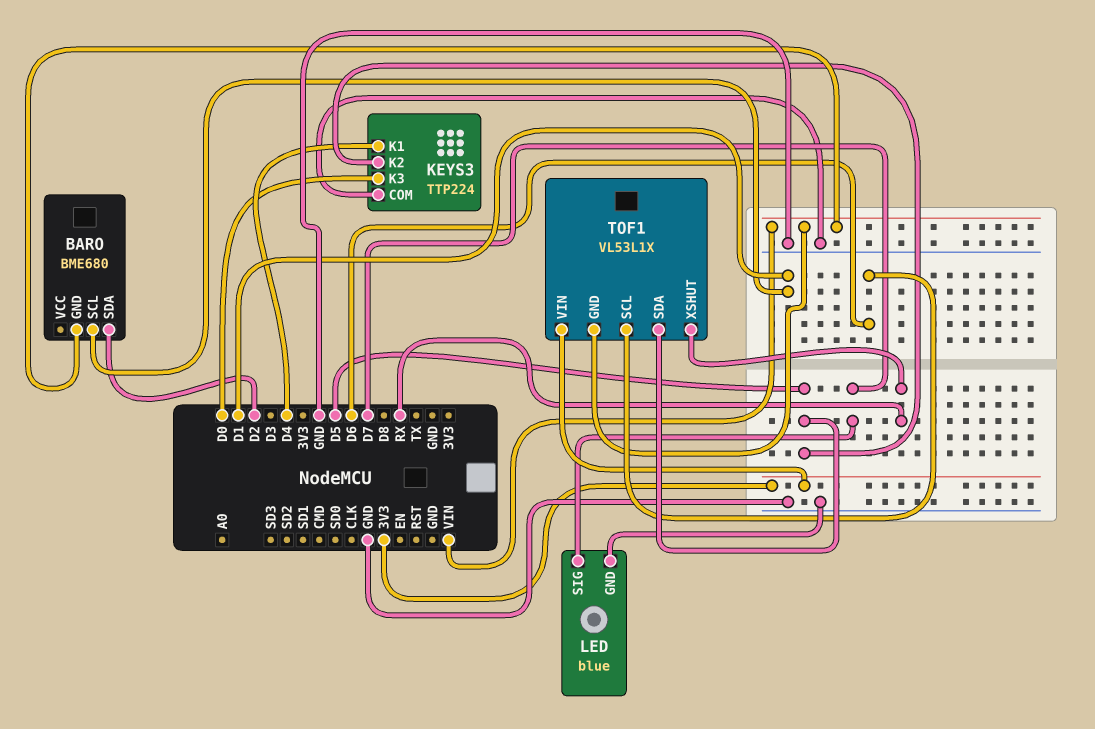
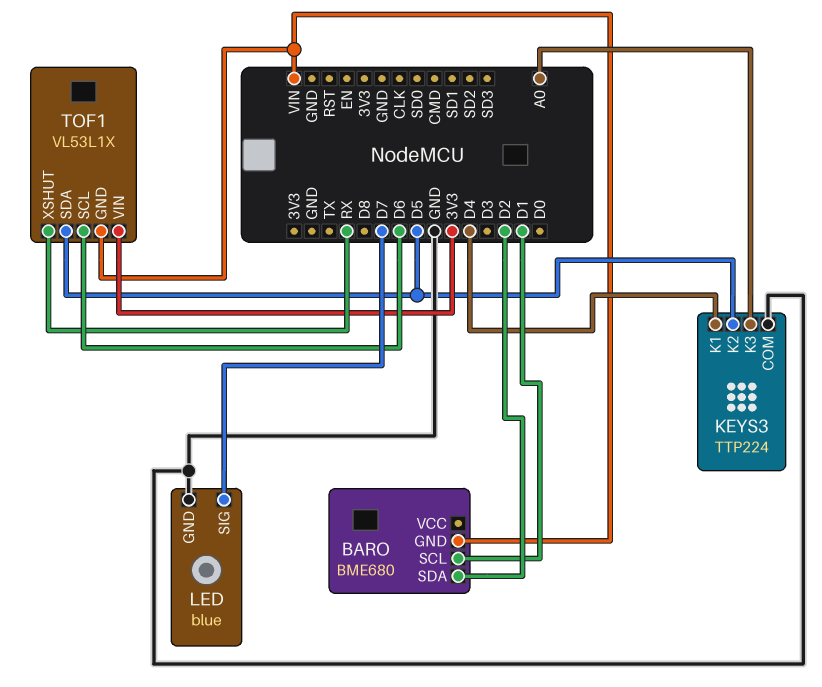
KEYS3 pin K3: D0 -> A0

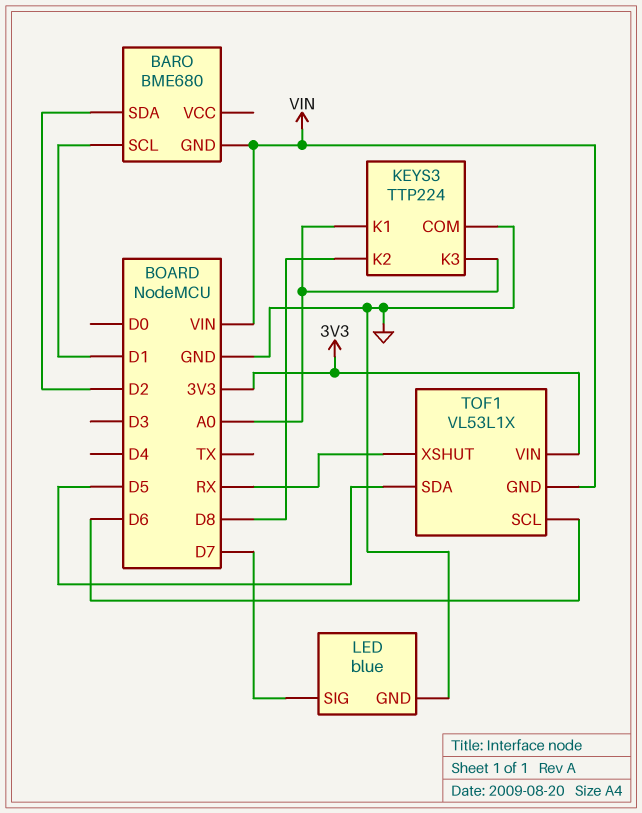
KEYS3 pin K1: D4 -> A0
KEYS3 pin K2: D5 -> D8

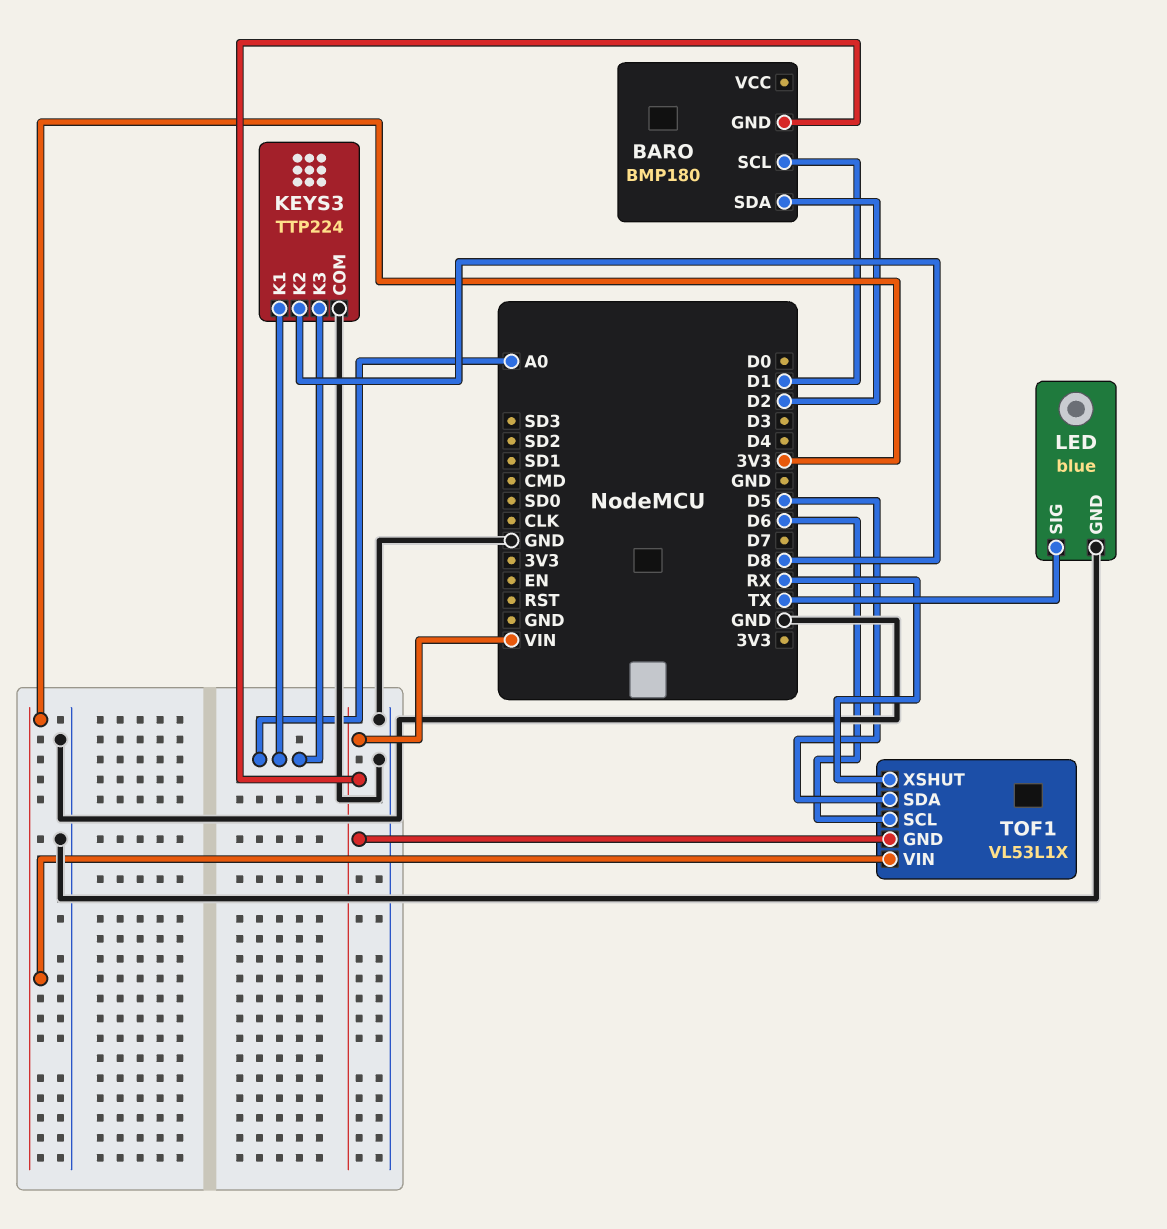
BARO: BME680 -> BMP180
LED pin SIG: D7 -> TX

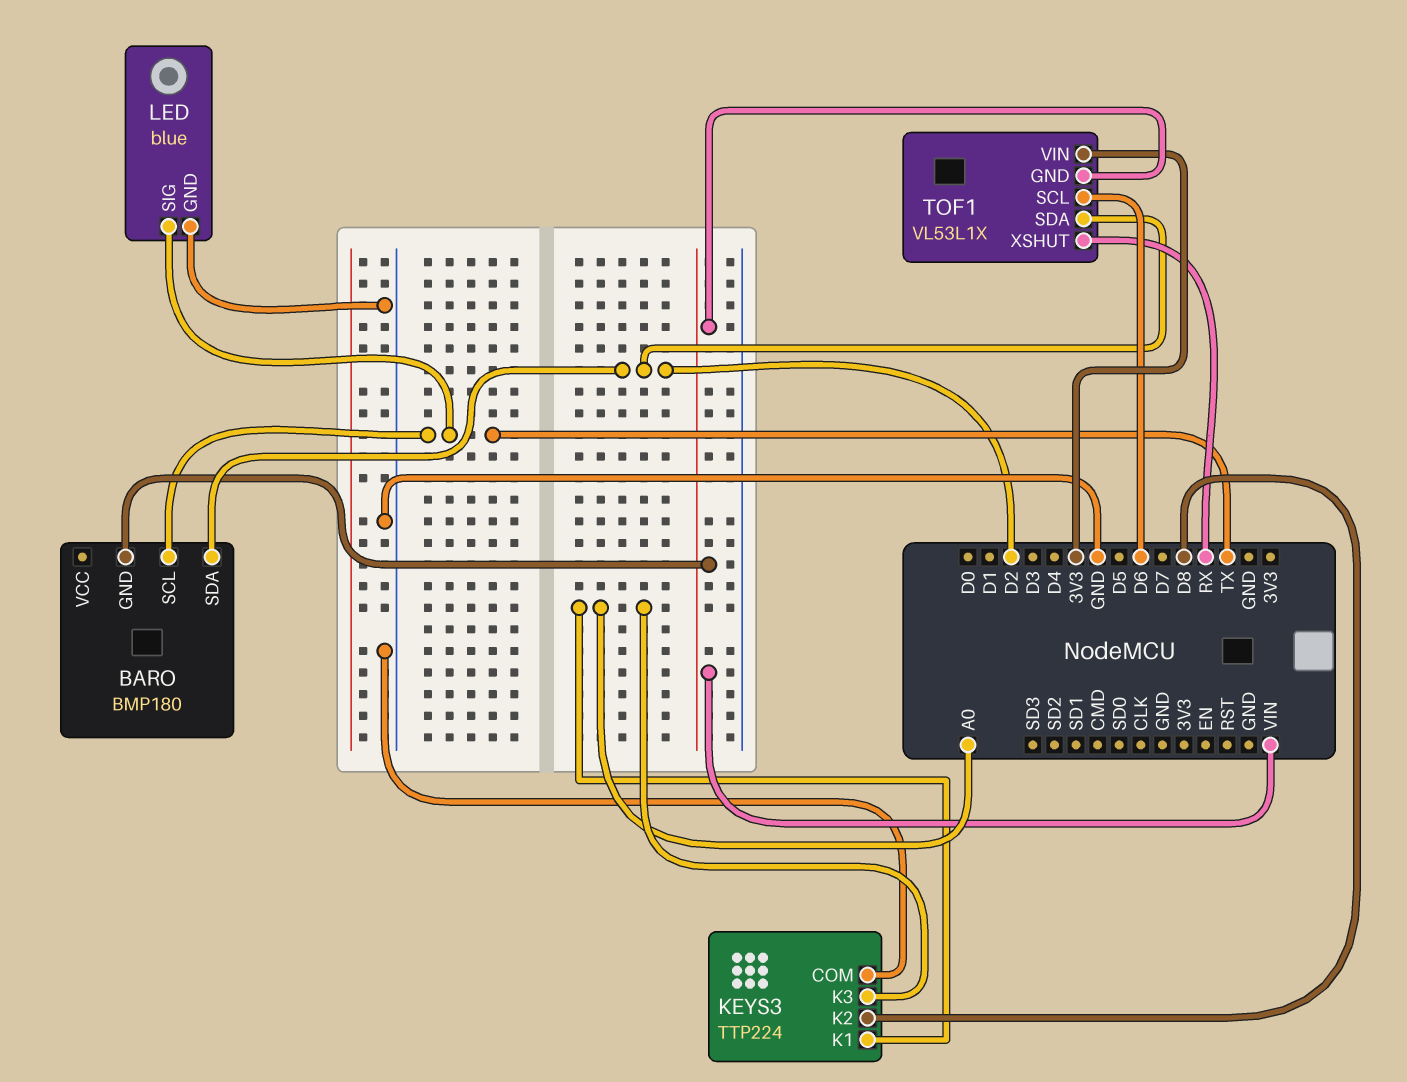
BARO pin SCL: D1 -> TX
TOF1 pin SDA: D5 -> D2

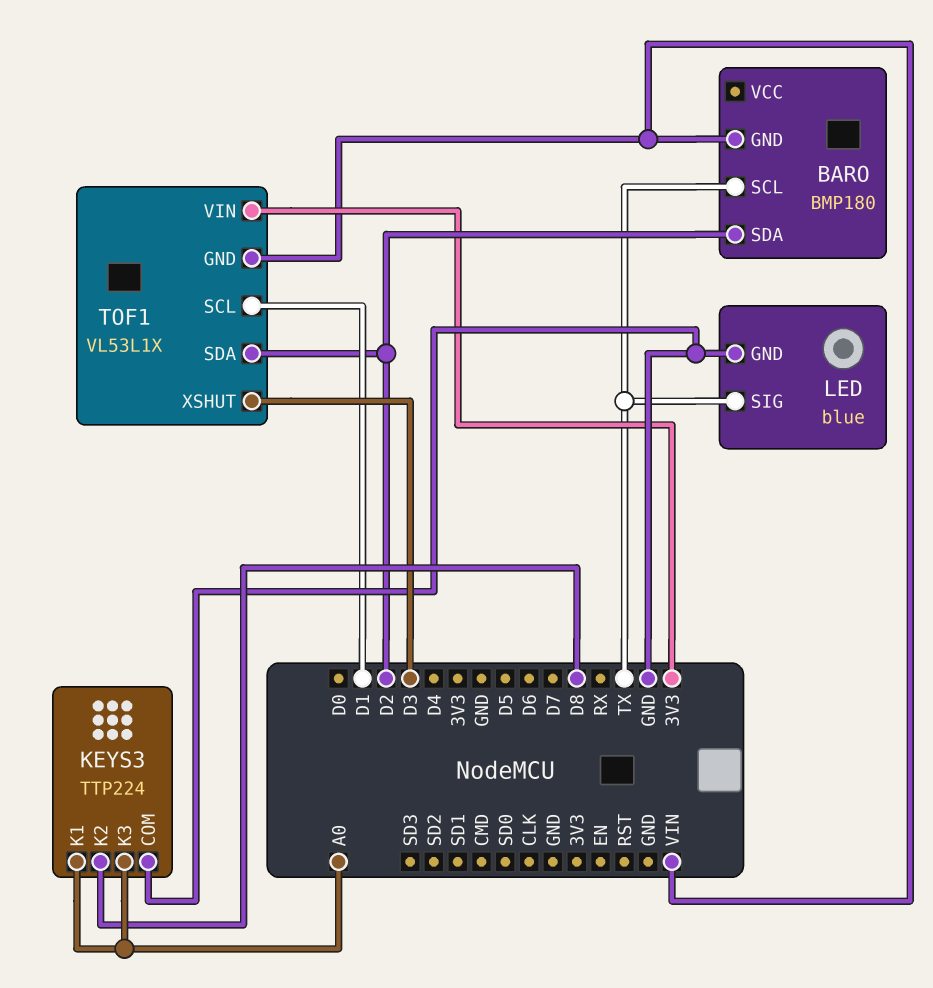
TOF1 pin SCL: D6 -> D1
TOF1 pin XSHUT: RX -> D3

